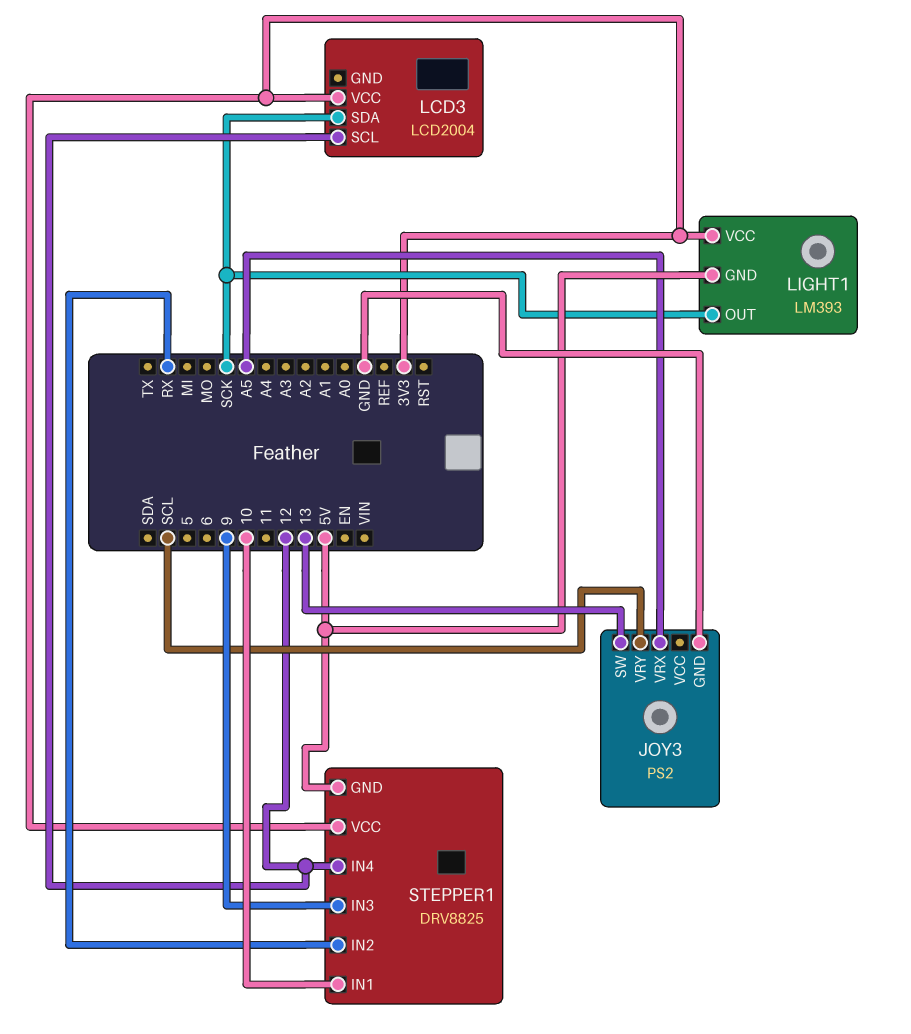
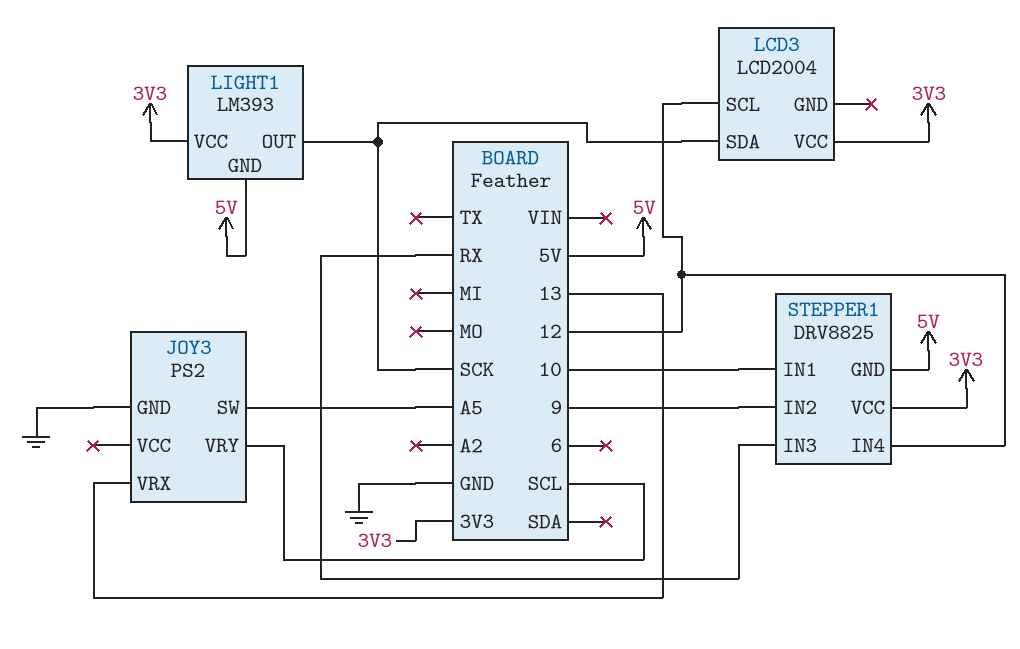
JOY3 pin SW: 13 -> A5
JOY3 pin VRX: A5 -> 13
STEPPER1 pin IN2: RX -> 9
STEPPER1 pin IN3: 9 -> RX

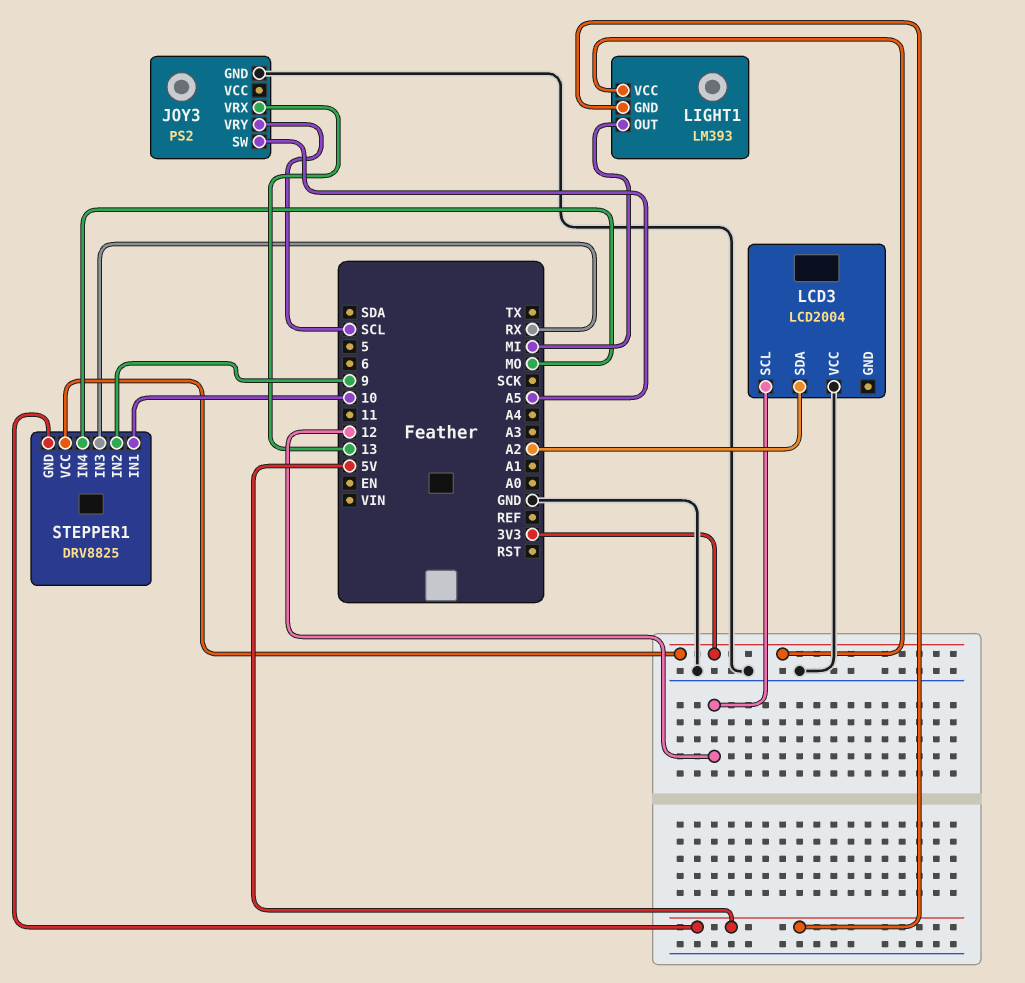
LCD3 pin SDA: SCK -> A2
LCD3 pin VCC: 3V3 -> GND
LIGHT1 pin OUT: SCK -> MI
STEPPER1 pin IN4: 12 -> MO

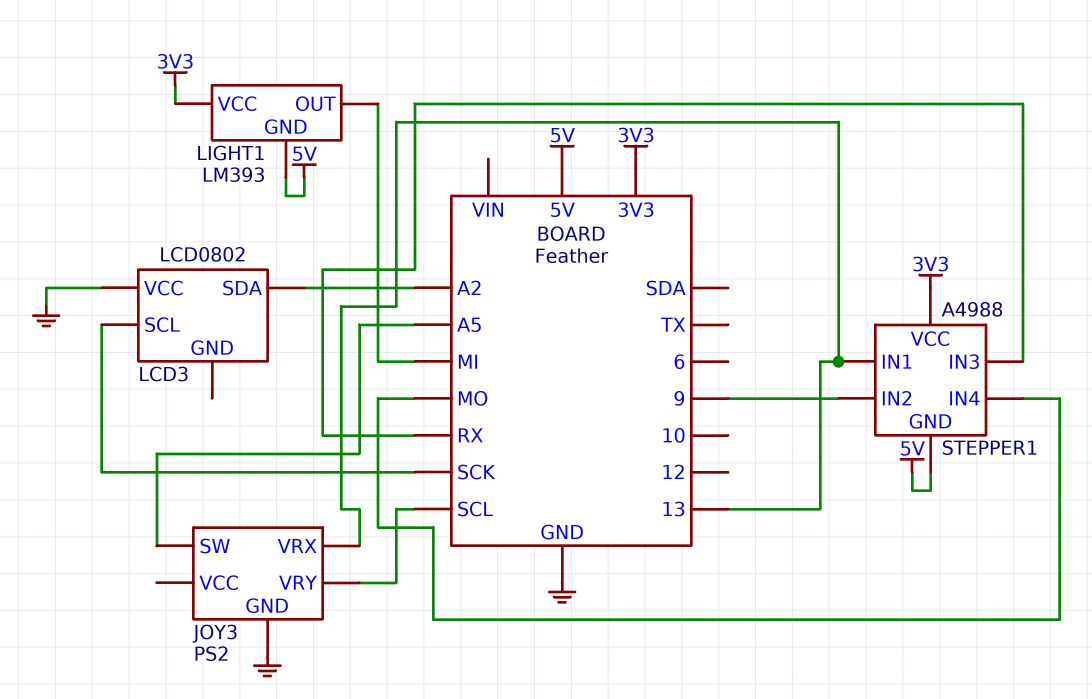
LCD3: LCD2004 -> LCD0802
LCD3 pin SCL: 12 -> SCK
STEPPER1: DRV8825 -> A4988
STEPPER1 pin IN1: 10 -> 13

